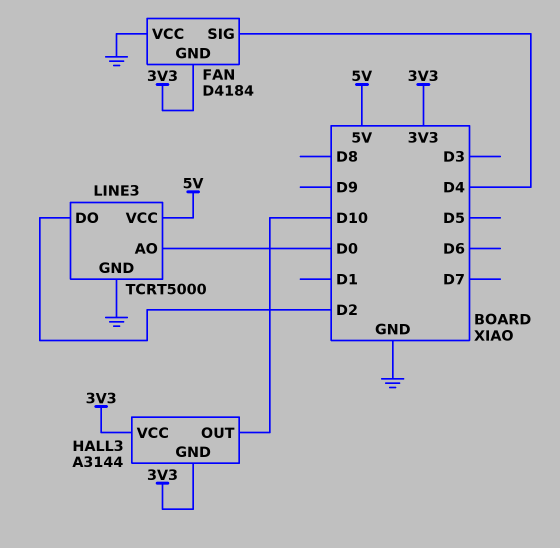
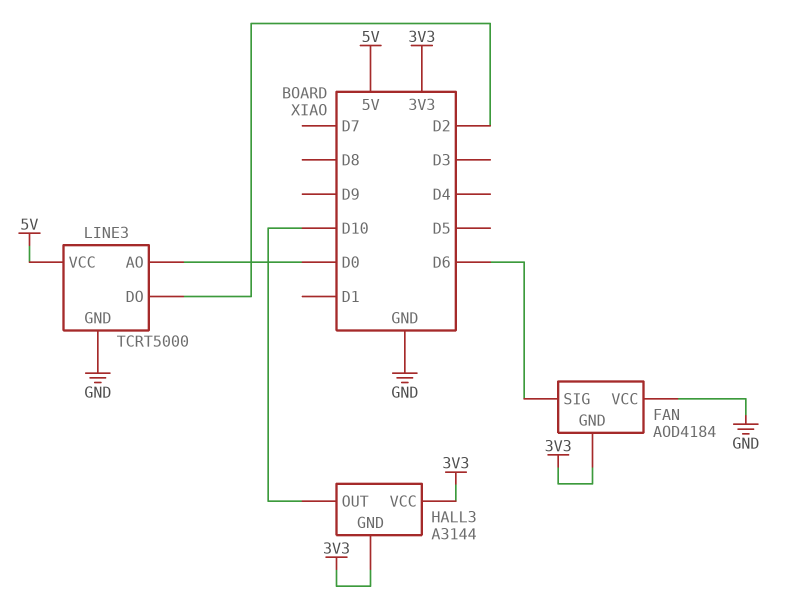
FAN: D4184 -> AOD4184
FAN pin SIG: D4 -> D6

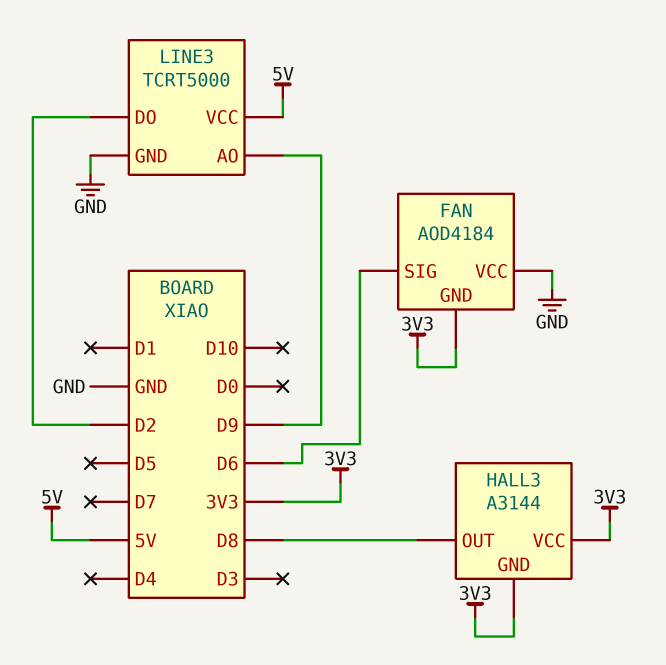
HALL3 pin OUT: D10 -> D8
LINE3 pin AO: D0 -> D9

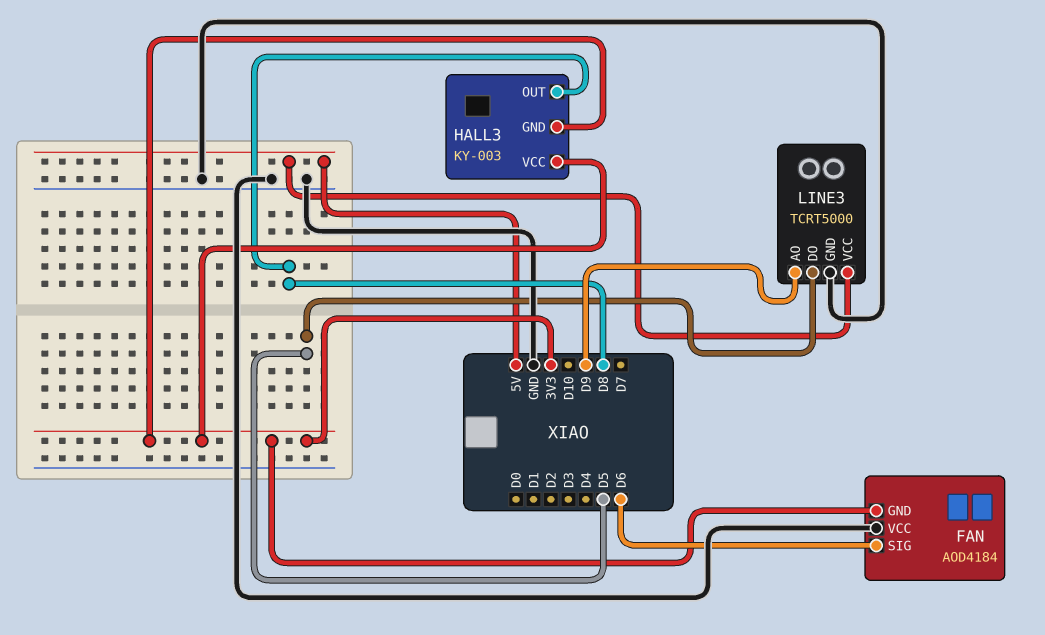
HALL3: A3144 -> KY-003
LINE3 pin DO: D2 -> D5

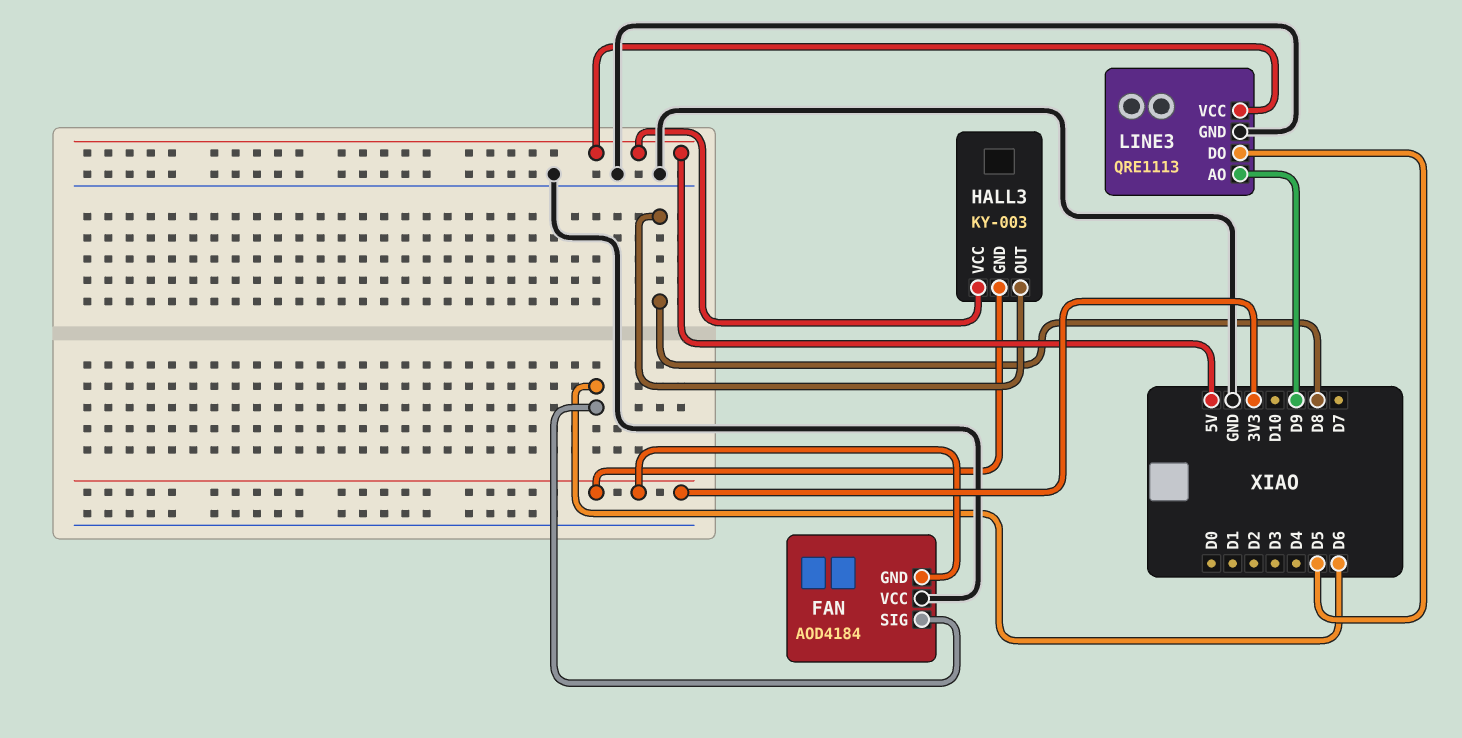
HALL3 pin VCC: 3V3 -> 5V
LINE3: TCRT5000 -> QRE1113

